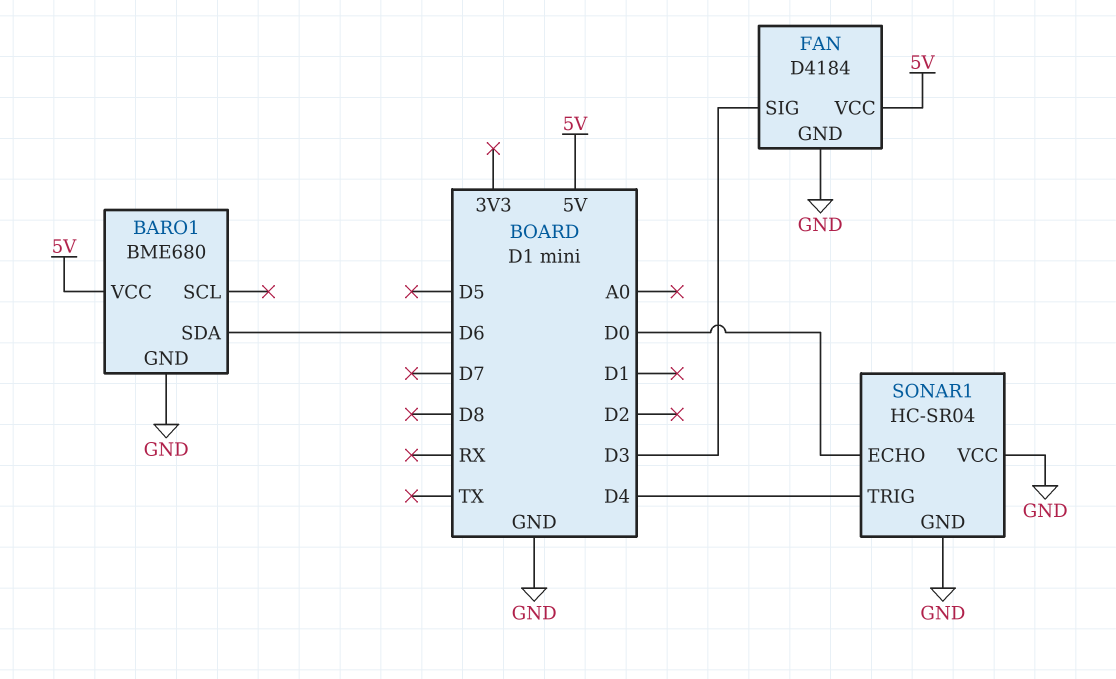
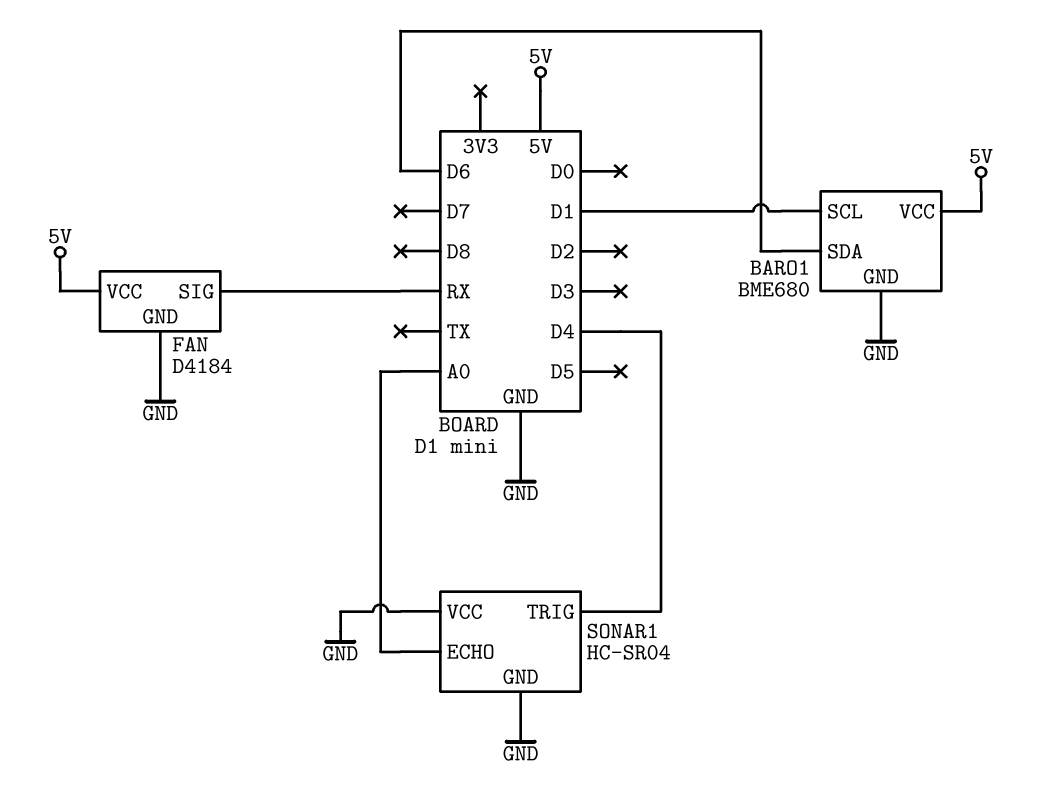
BARO1 pin SCL: none -> D1
FAN pin SIG: D3 -> RX
SONAR1 pin ECHO: D0 -> A0

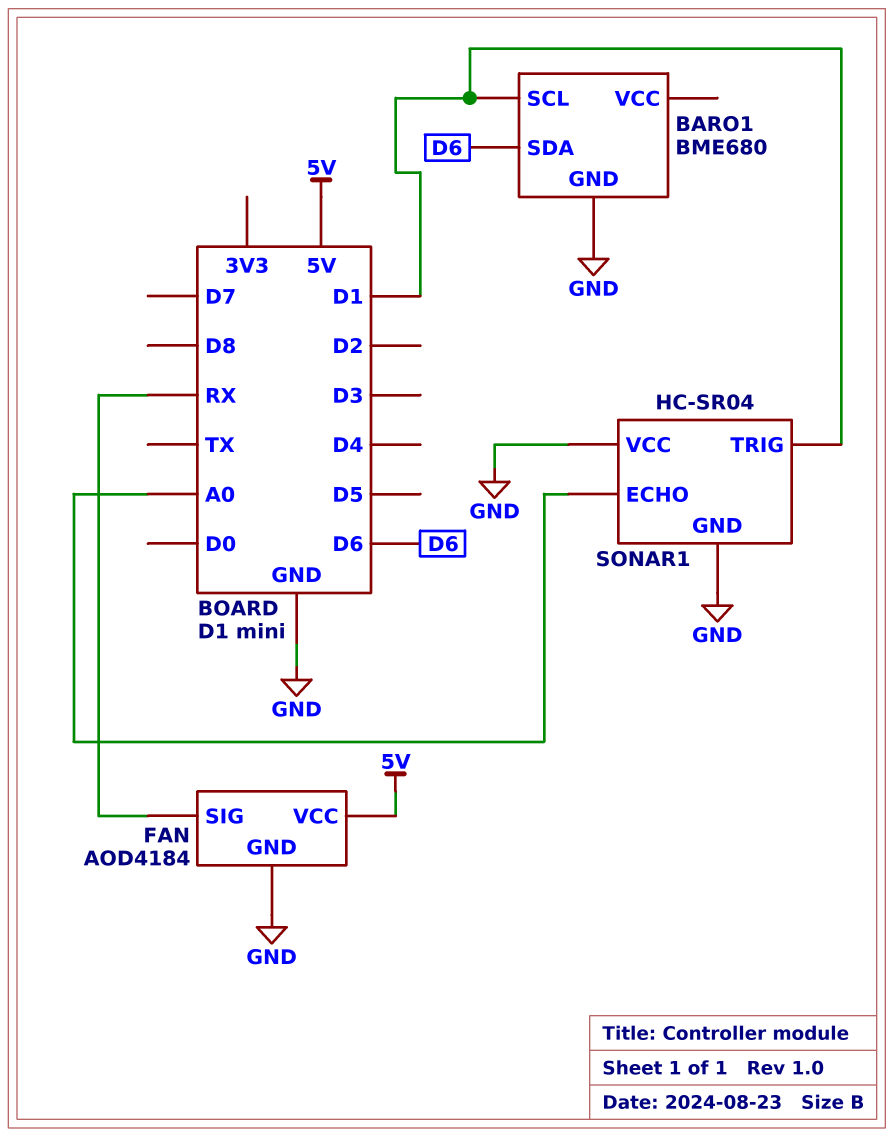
BARO1 pin VCC: 5V -> none
FAN: D4184 -> AOD4184
SONAR1 pin TRIG: D4 -> D1

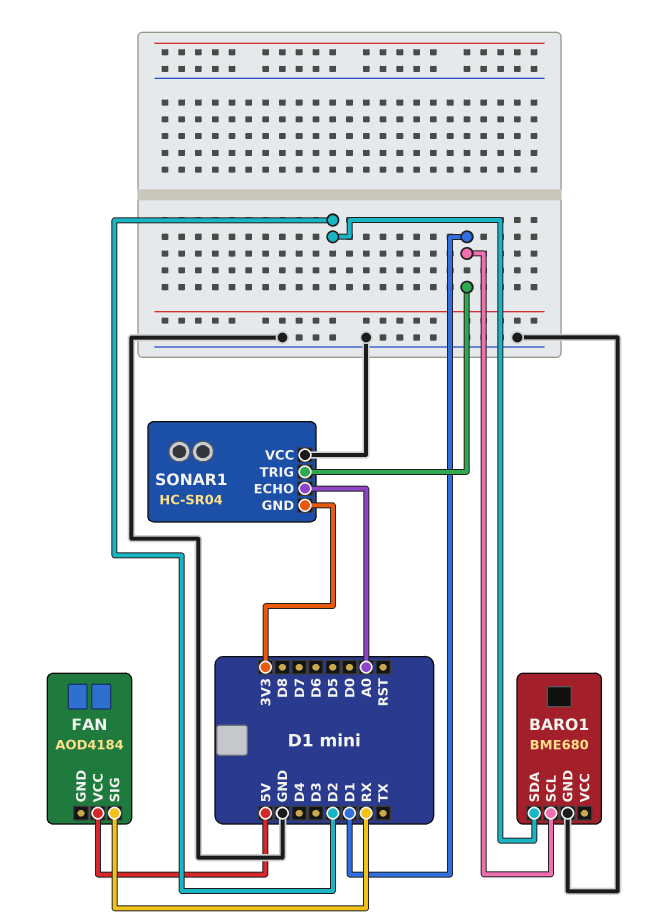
BARO1 pin SDA: D6 -> D2
FAN pin GND: GND -> none
SONAR1 pin GND: GND -> 3V3

